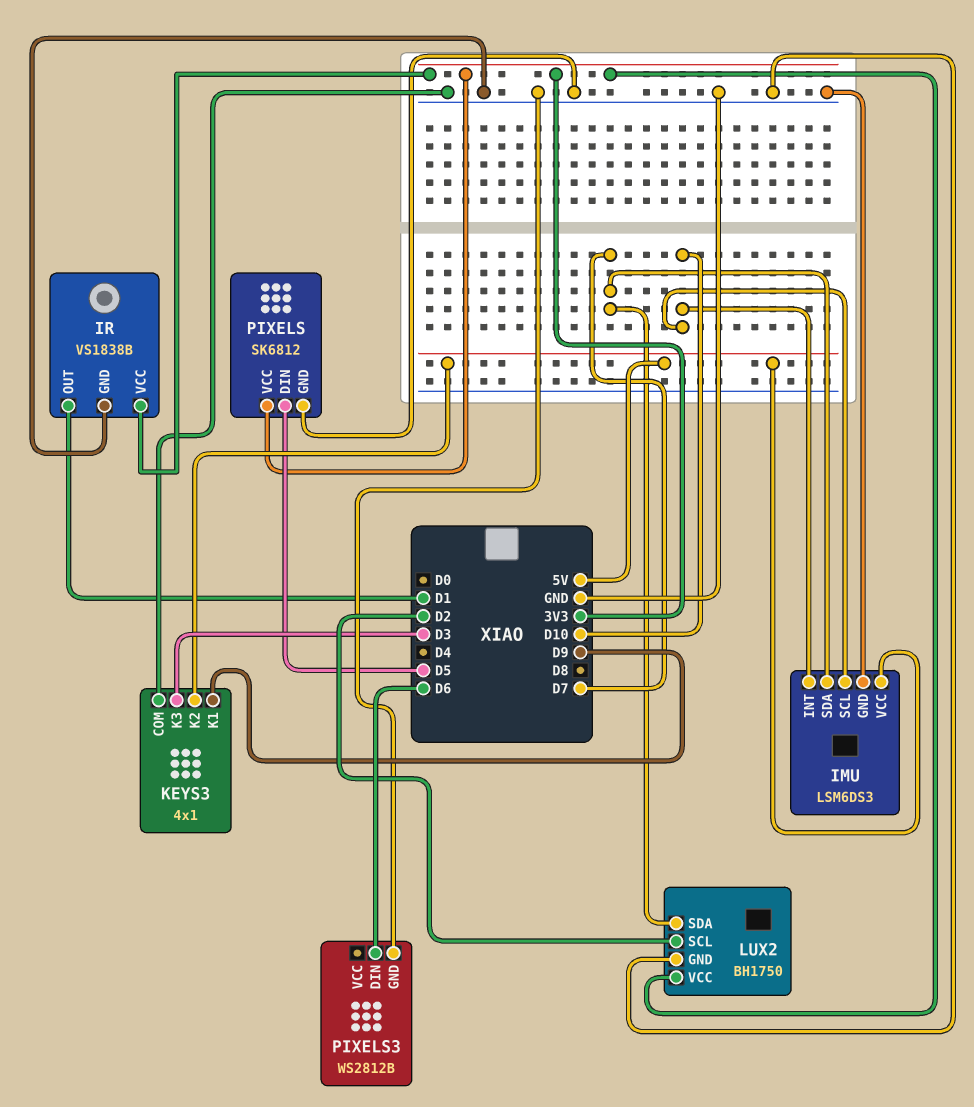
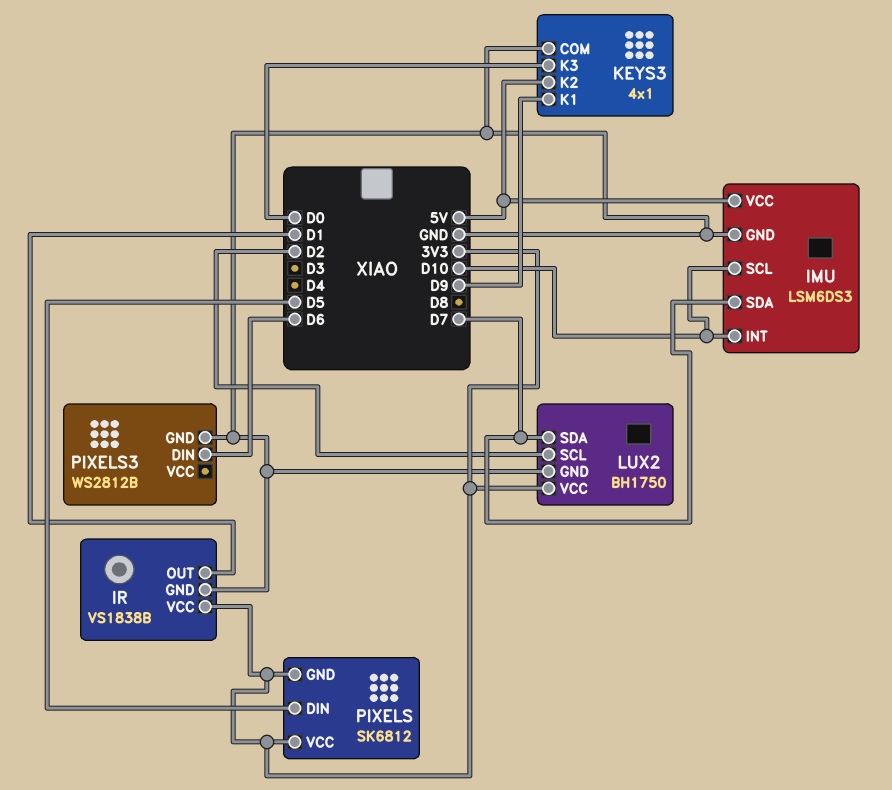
KEYS3 pin K3: D3 -> D0
PIXELS pin GND: GND -> 3V3

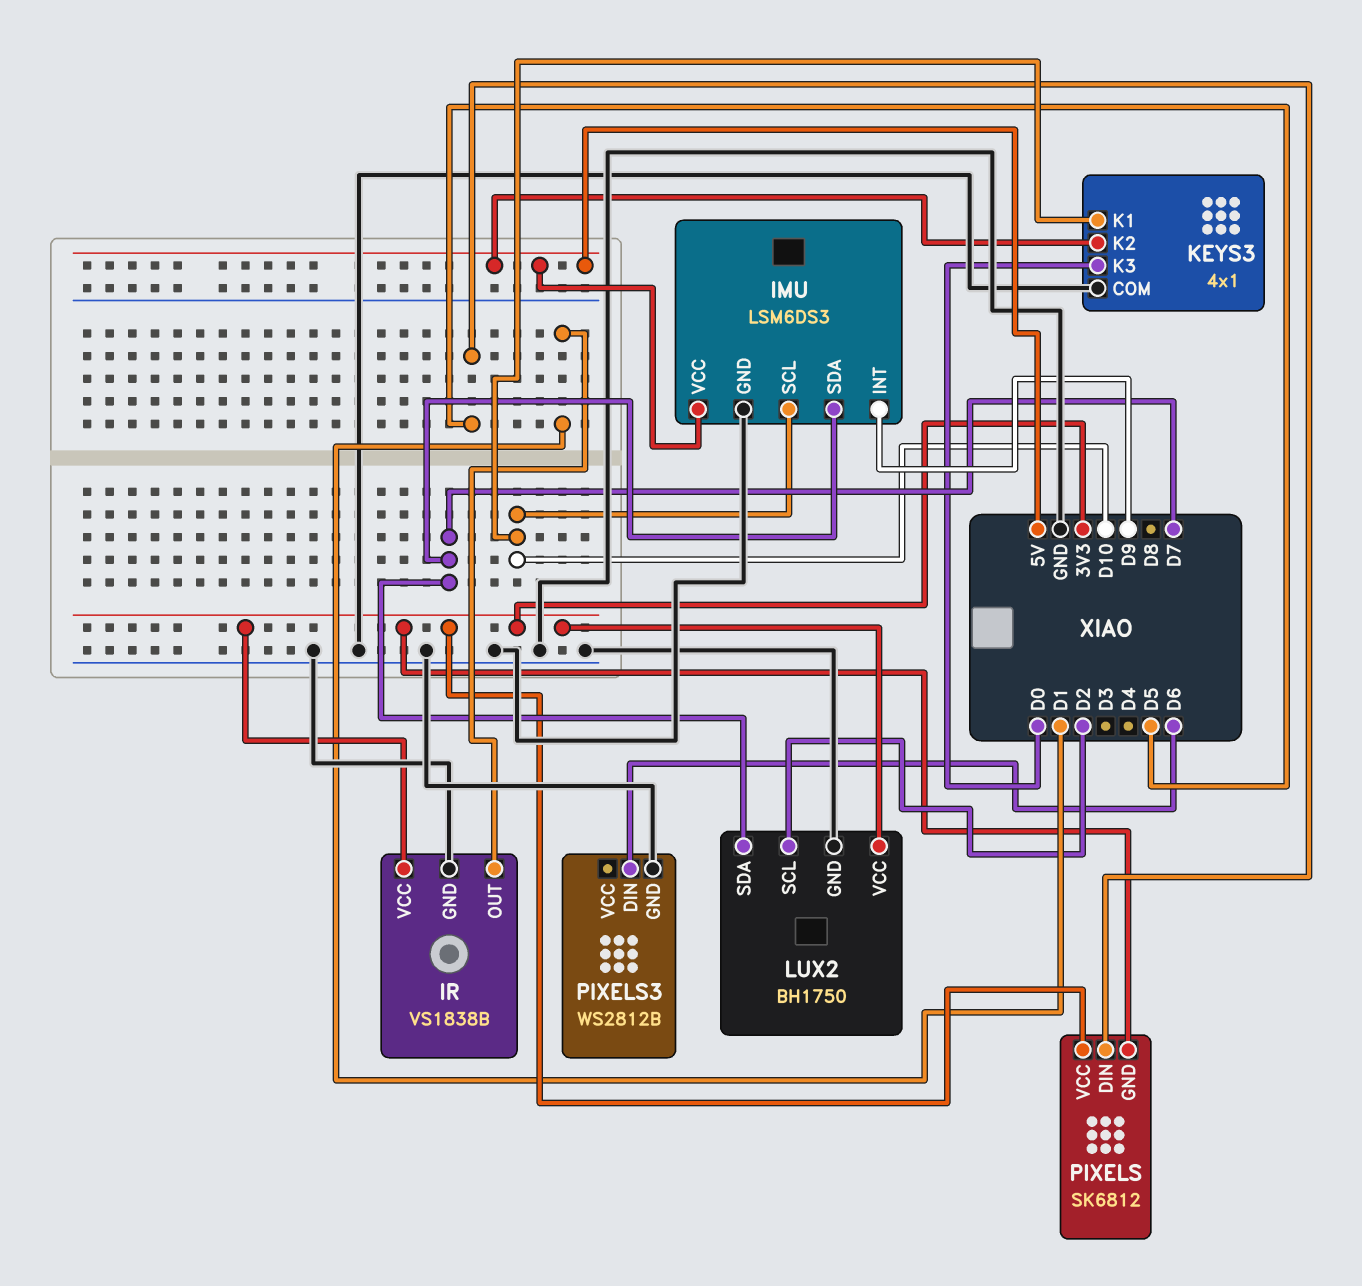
IMU pin INT: D10 -> D9
KEYS3 pin K1: D9 -> D10

